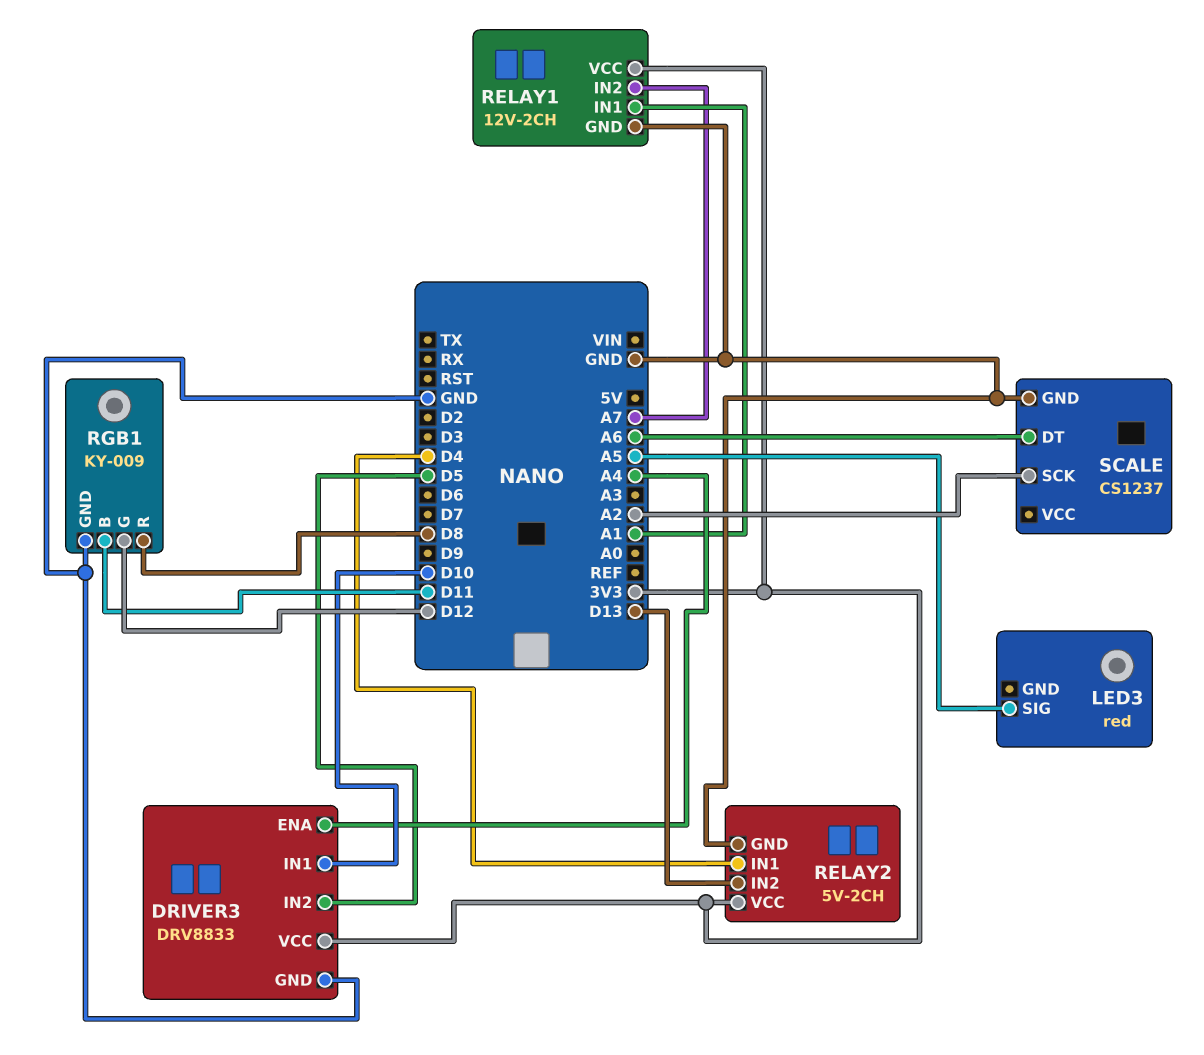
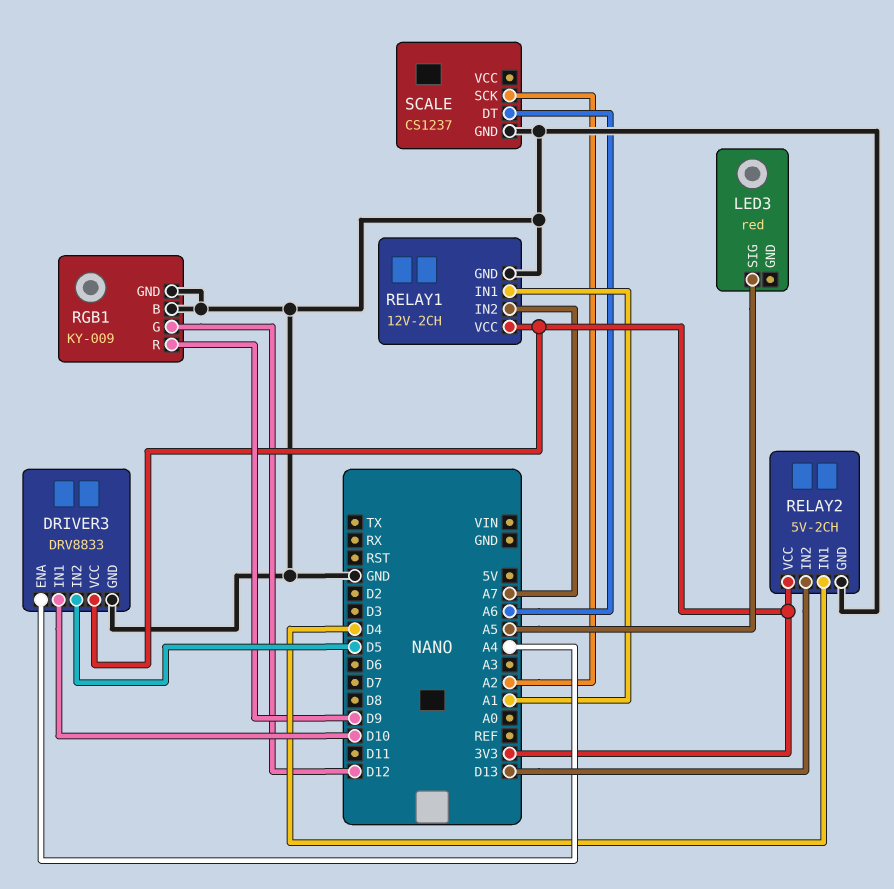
RGB1 pin B: D11 -> GND
RGB1 pin R: D8 -> D9

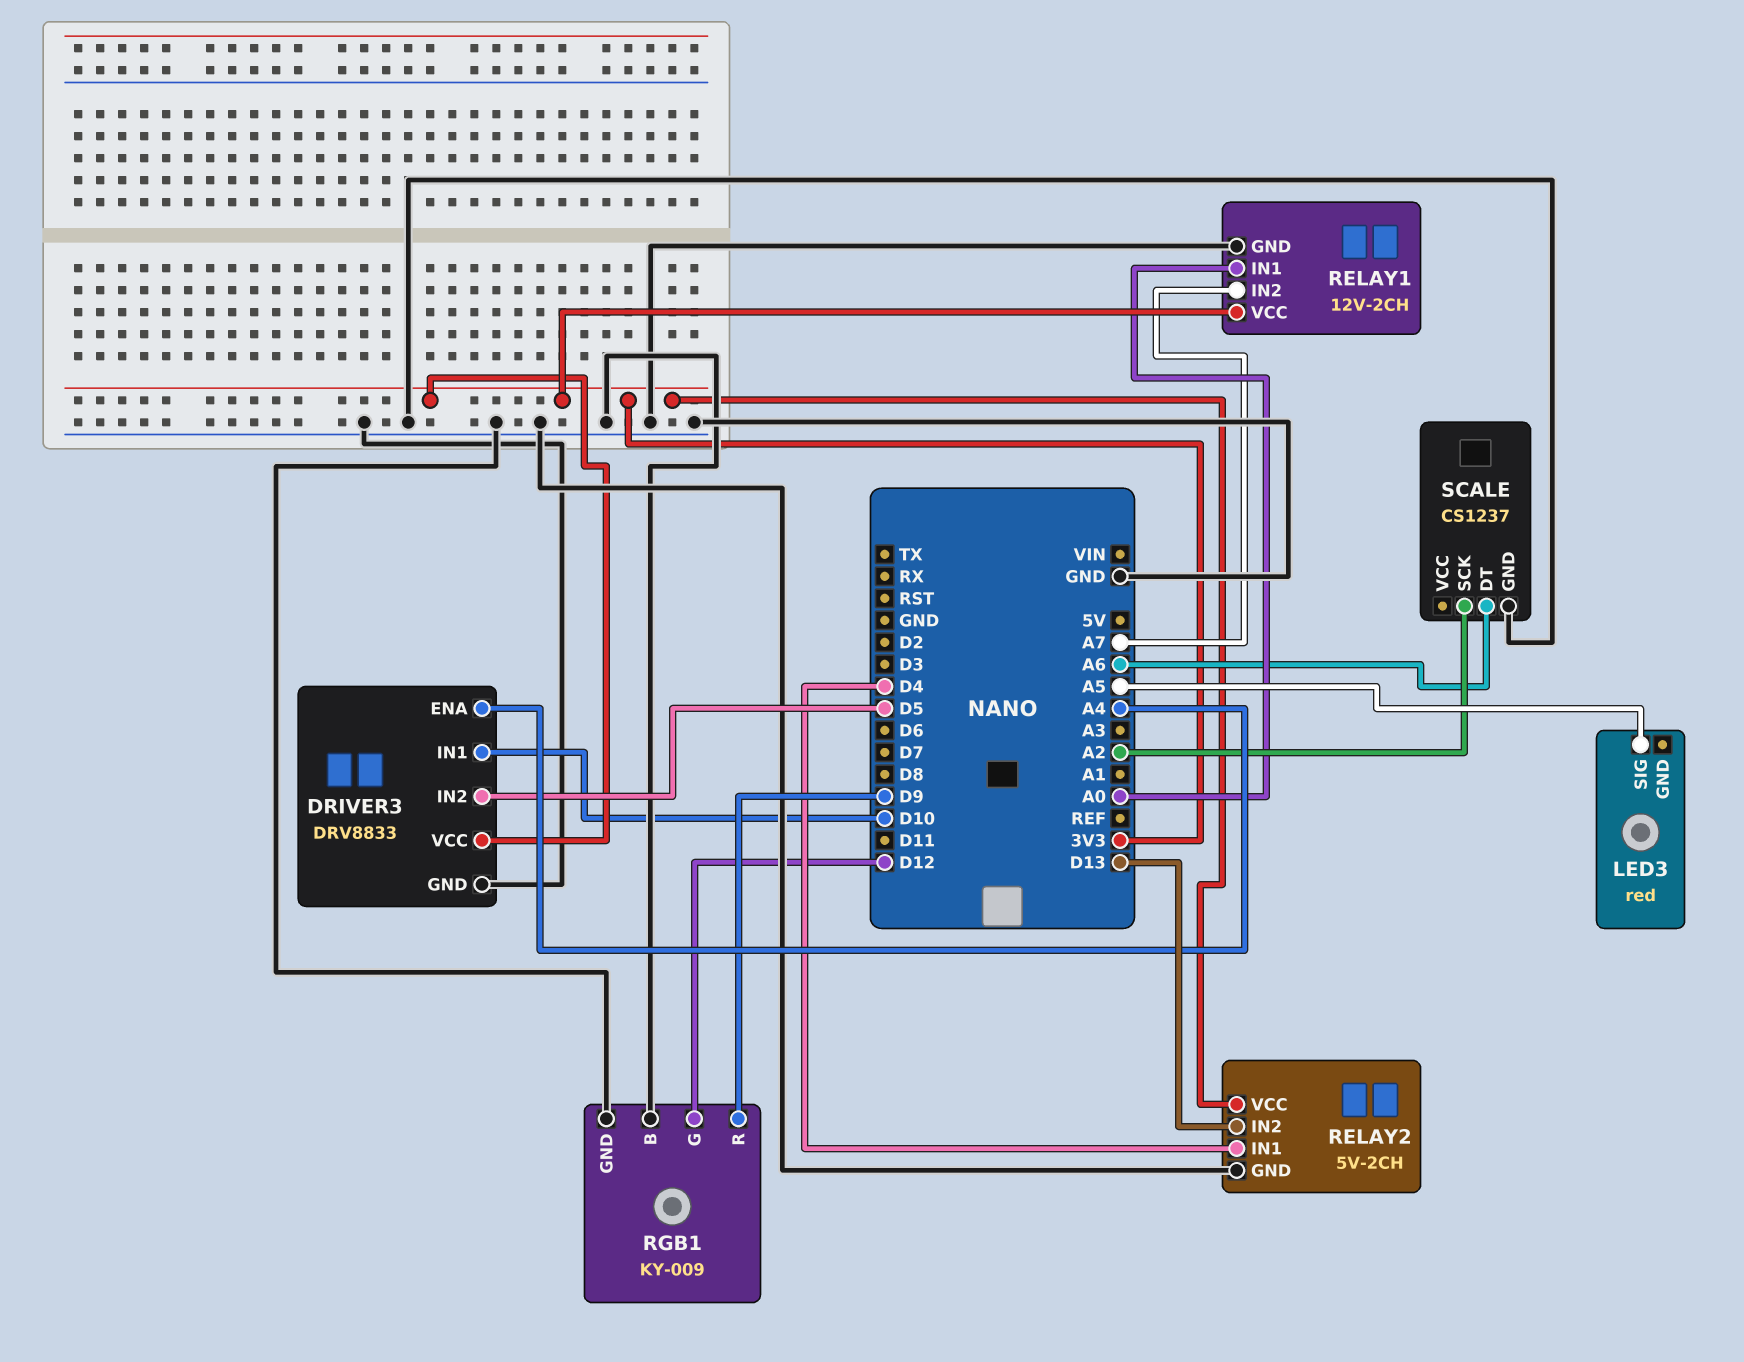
RELAY1 pin IN1: A1 -> A0

